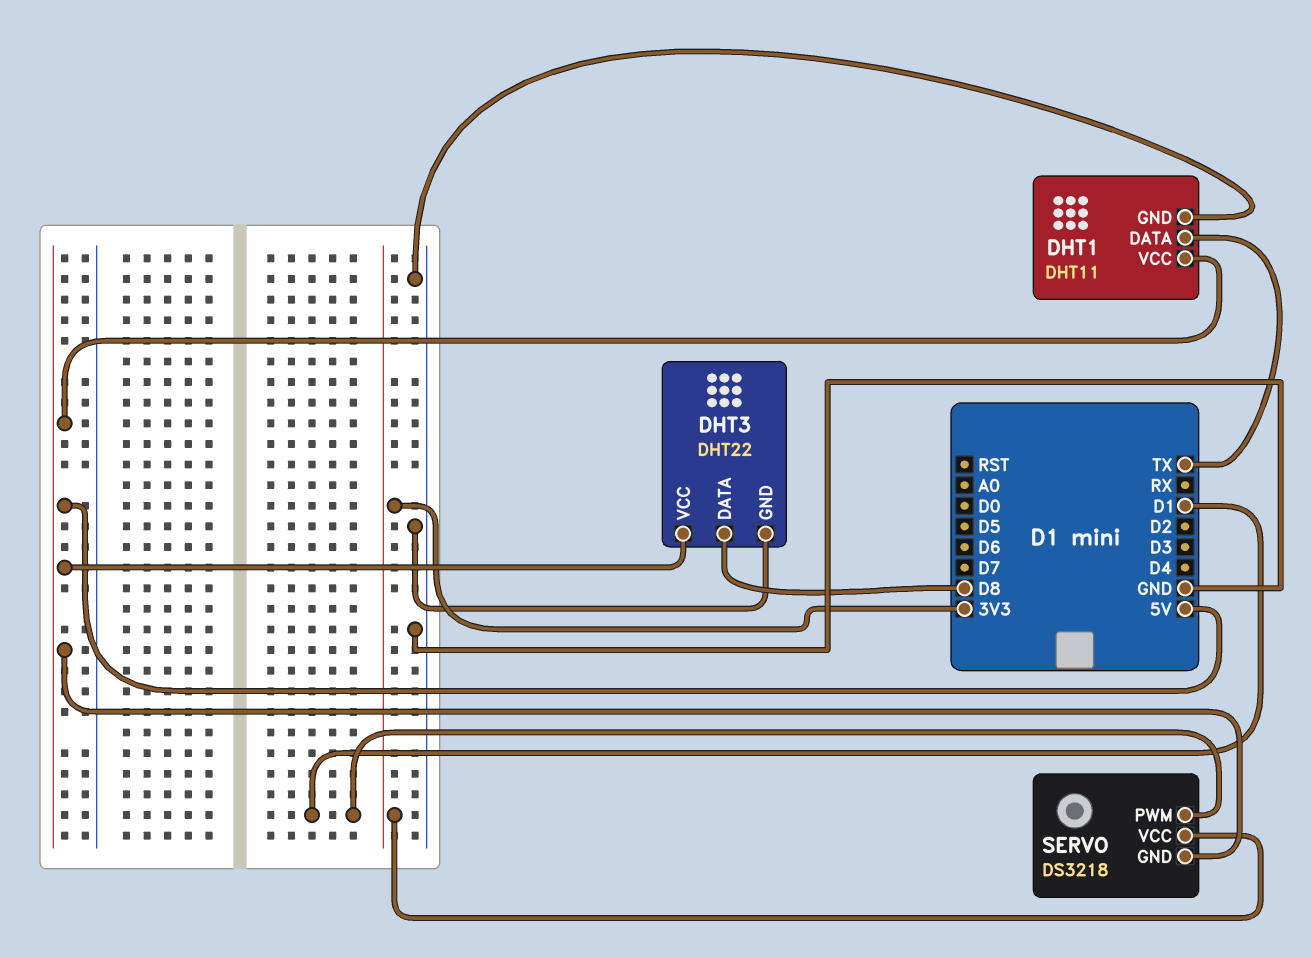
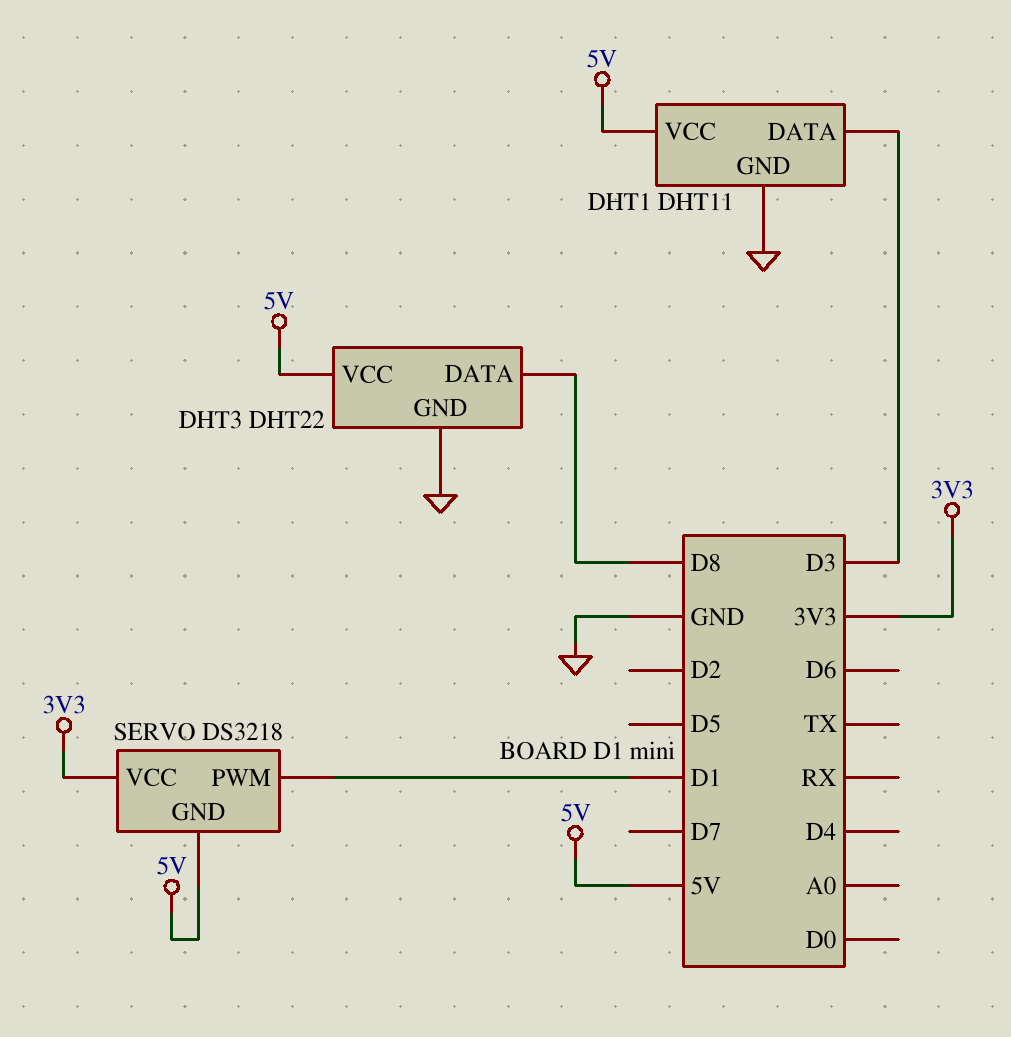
DHT1 pin DATA: TX -> D3

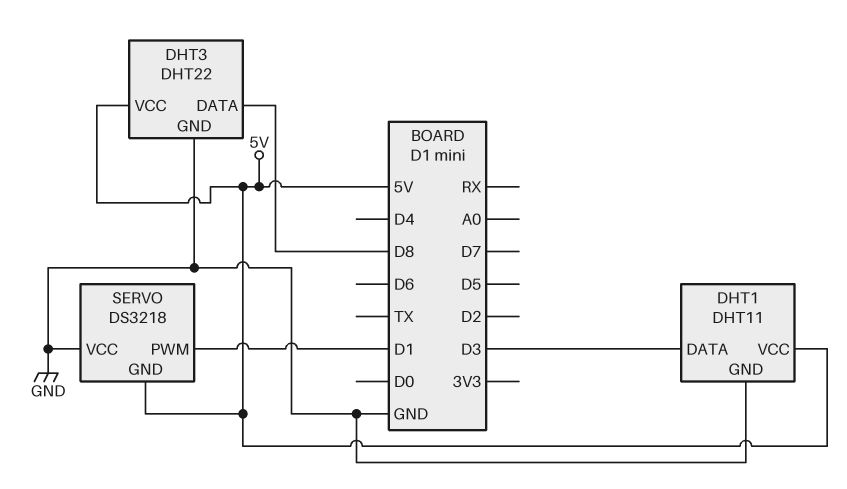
SERVO pin VCC: 3V3 -> GND

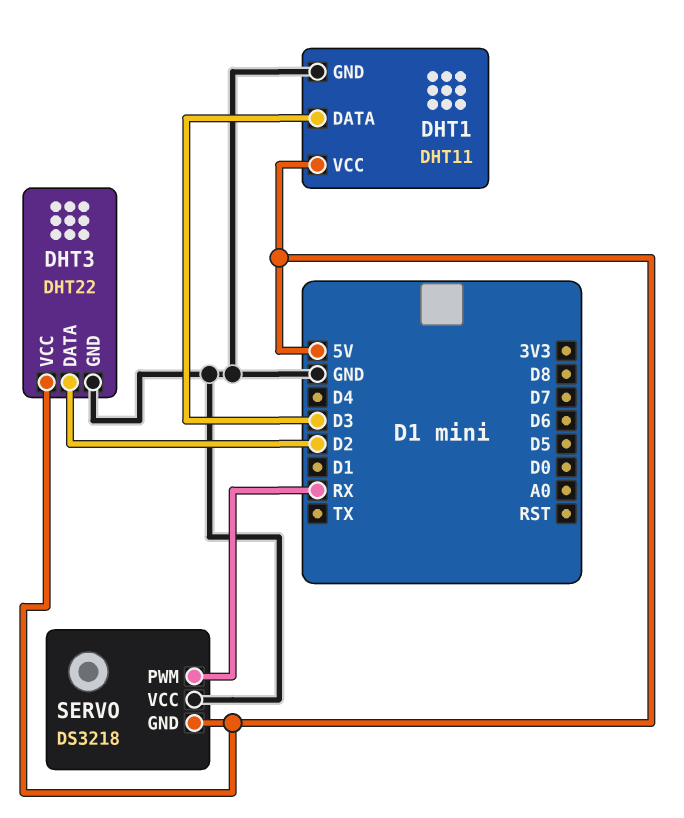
DHT3 pin DATA: D8 -> D2
SERVO pin PWM: D1 -> RX

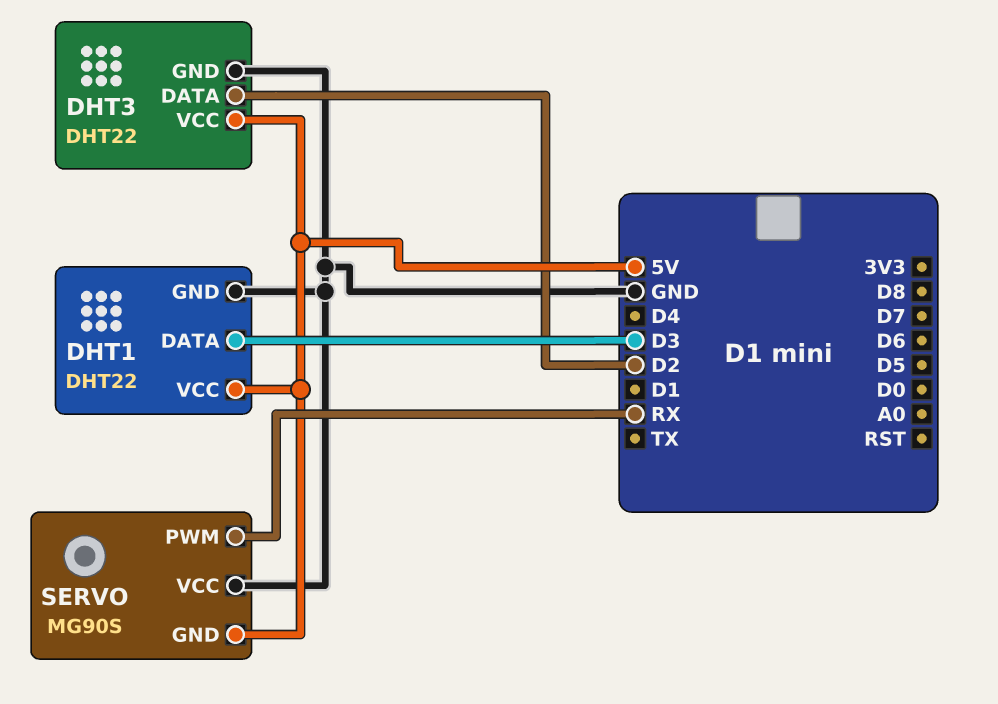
DHT1: DHT11 -> DHT22
SERVO: DS3218 -> MG90S

